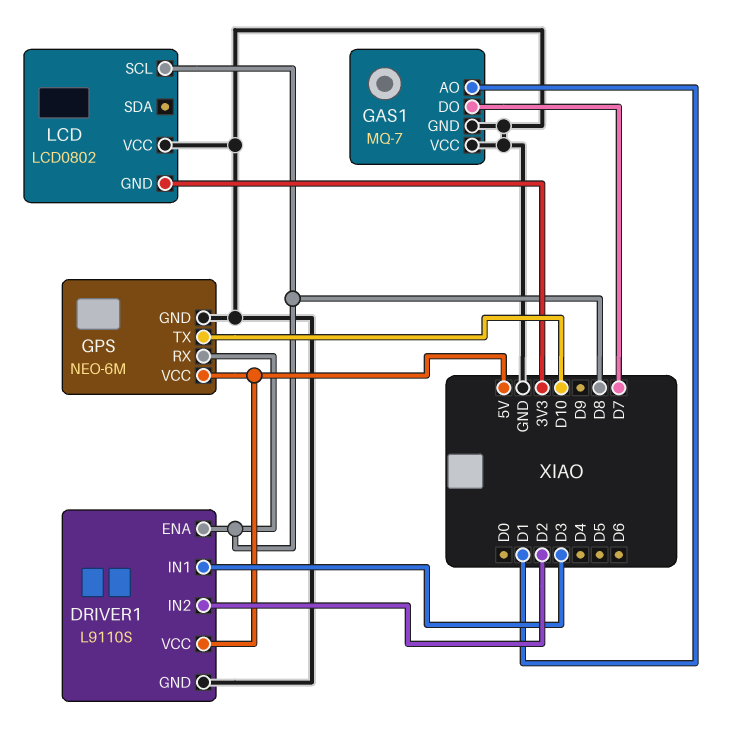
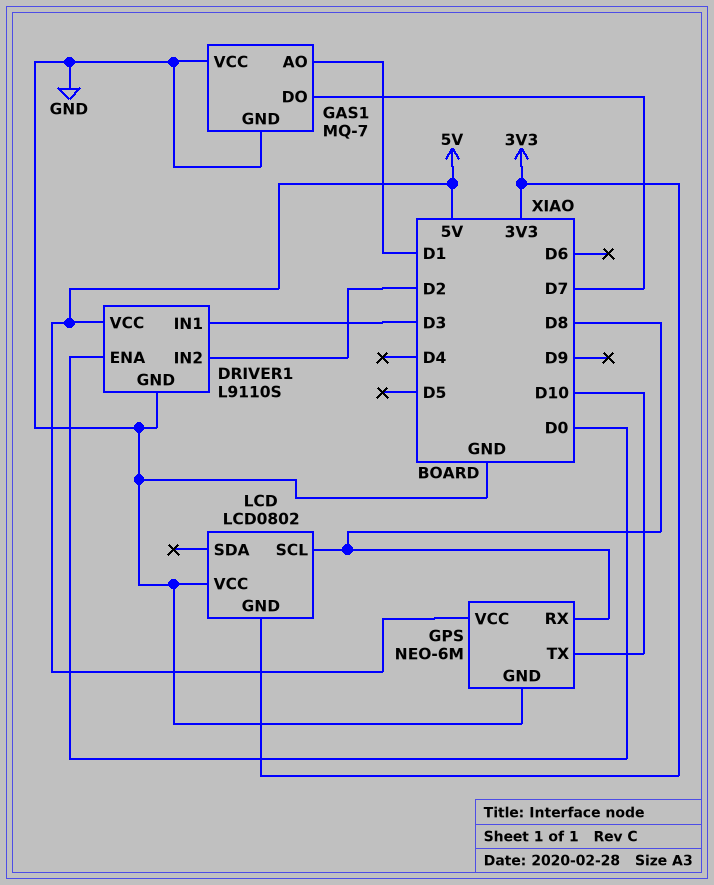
DRIVER1 pin ENA: D8 -> D0

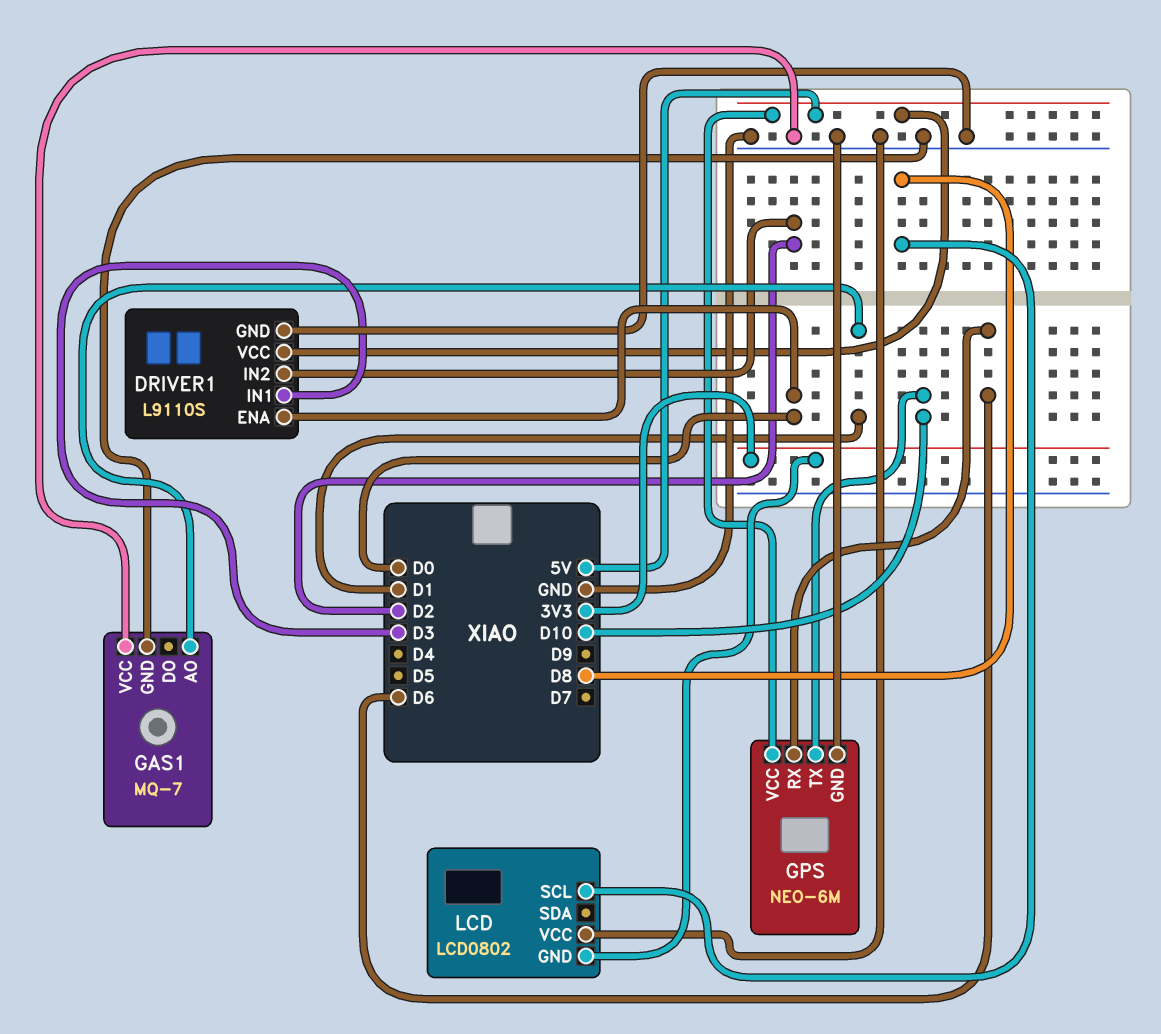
GAS1 pin DO: D7 -> none
GPS pin RX: D8 -> D6

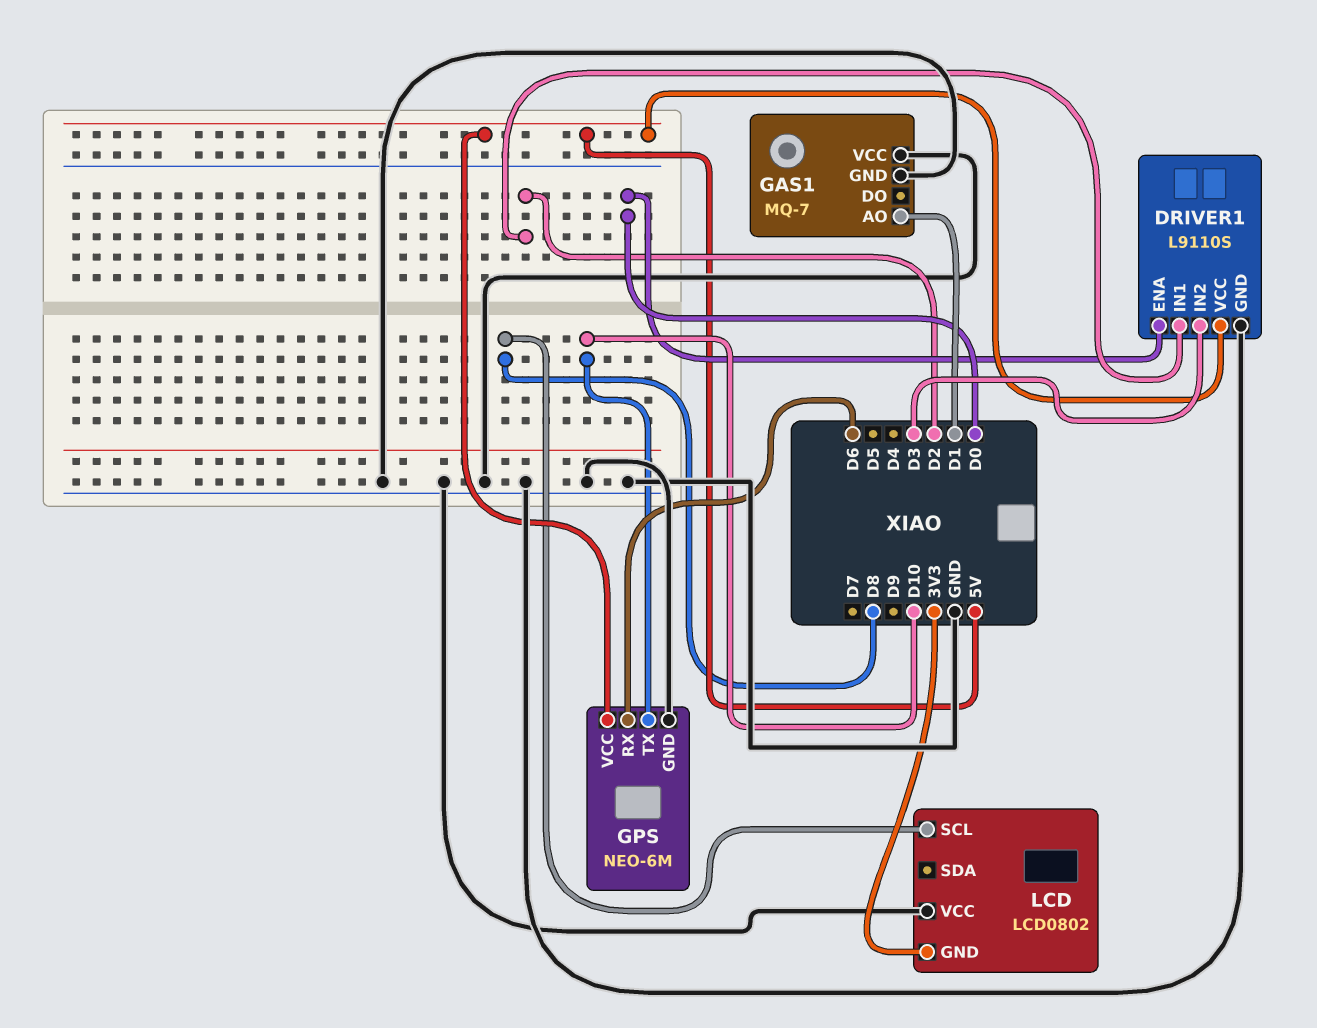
DRIVER1 pin IN1: D3 -> D2
DRIVER1 pin IN2: D2 -> D3

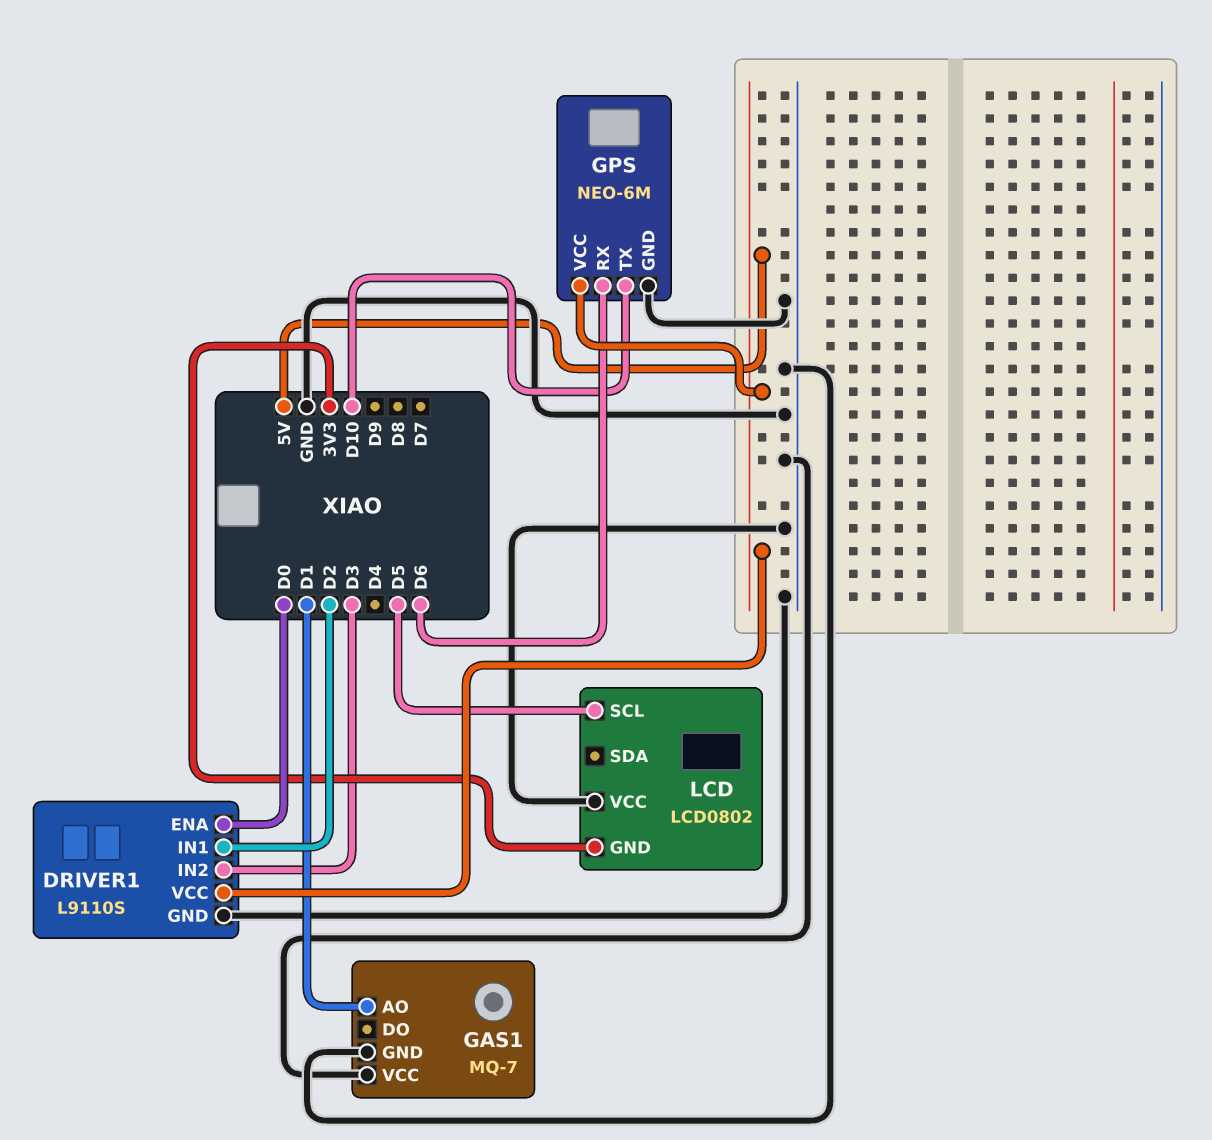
LCD pin SCL: D8 -> D5

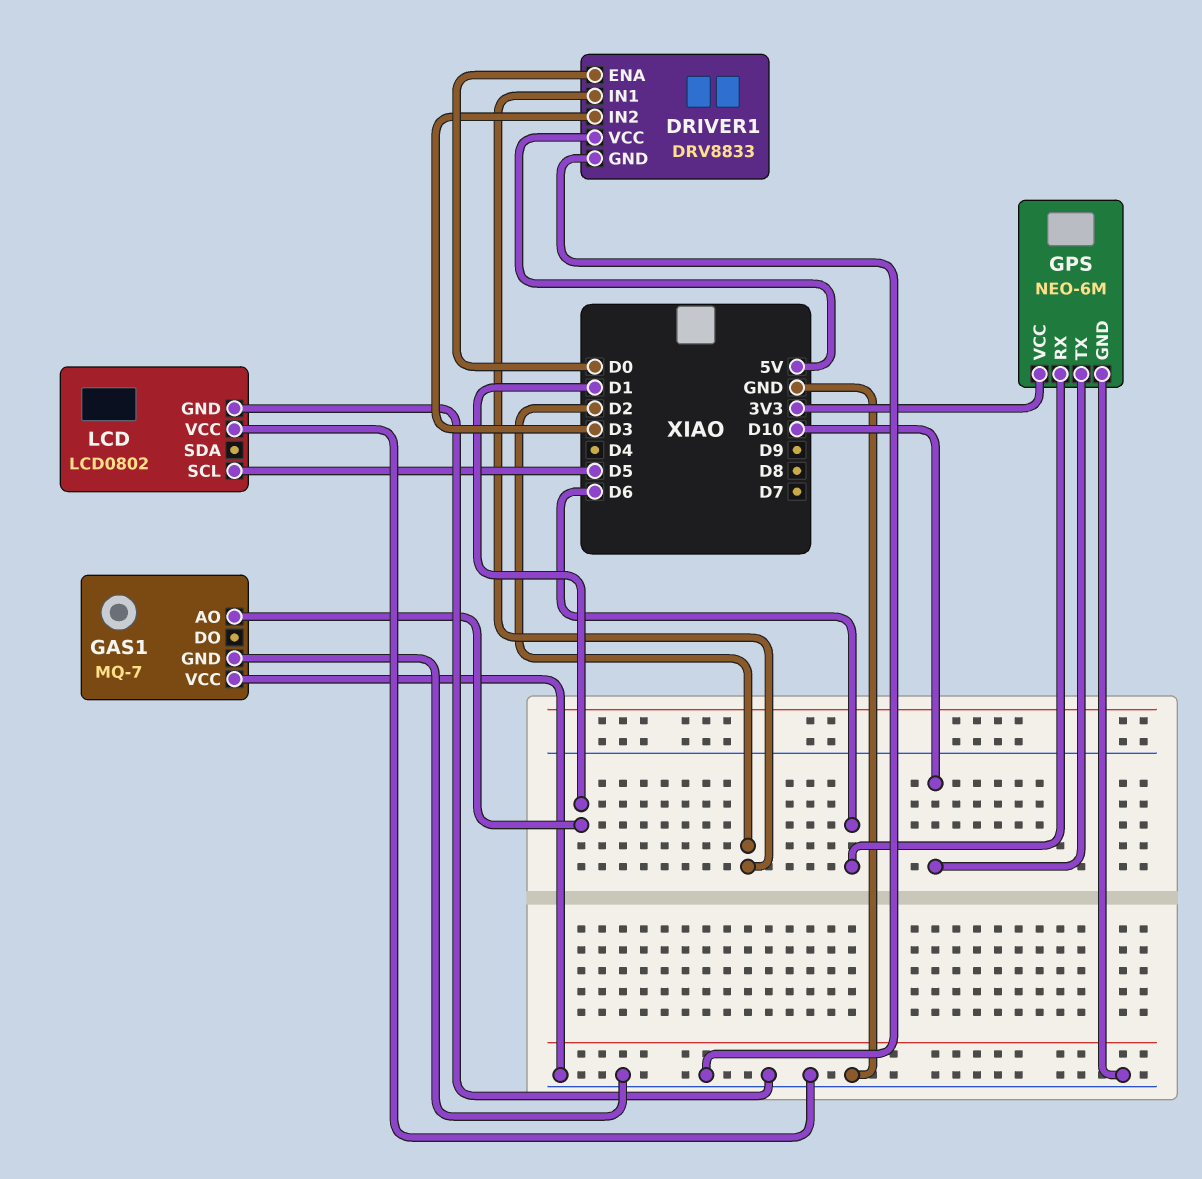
DRIVER1: L9110S -> DRV8833
GPS pin VCC: 5V -> 3V3
LCD pin GND: 3V3 -> GND

